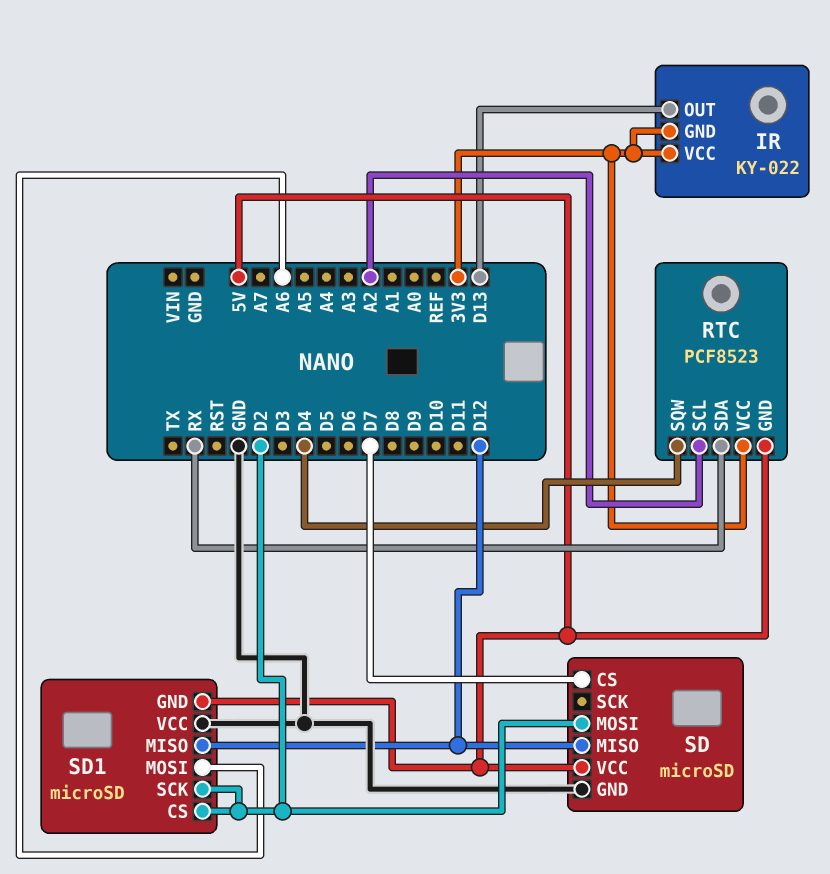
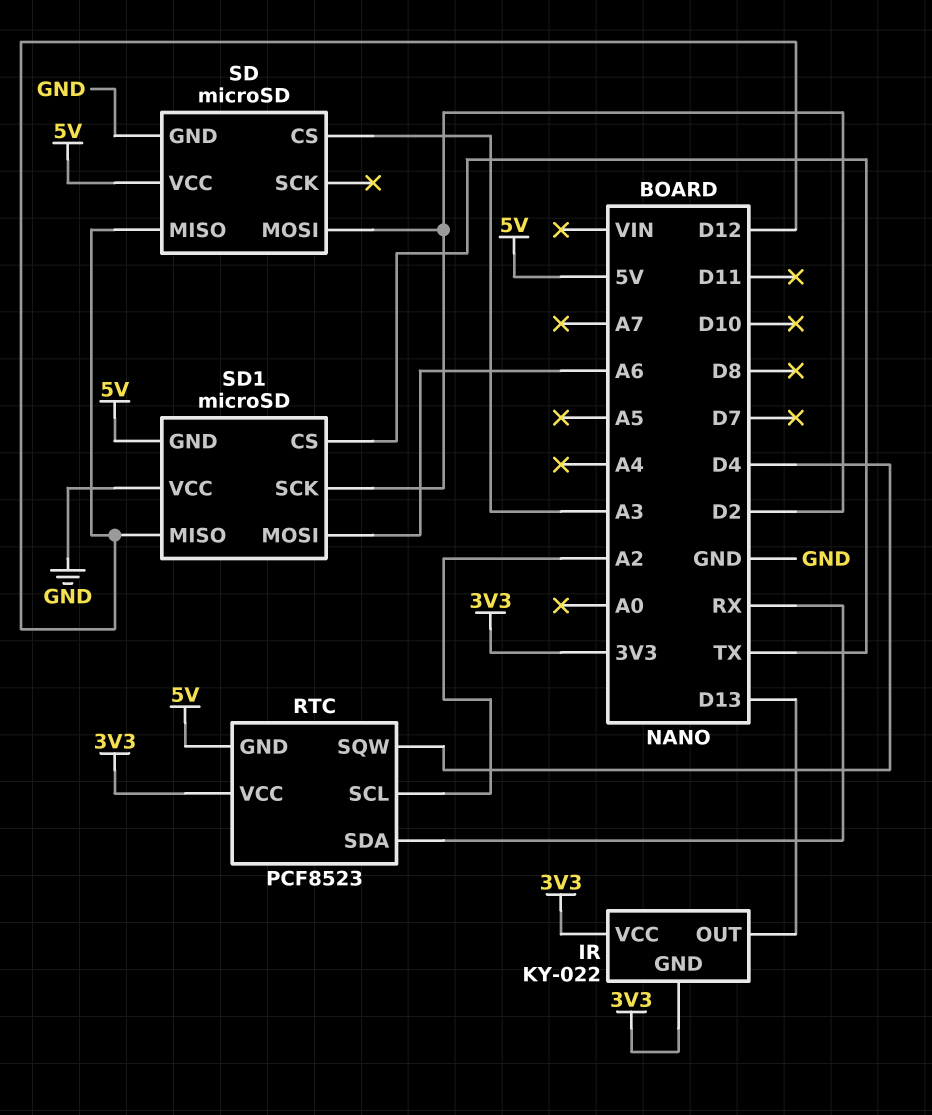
SD pin CS: D7 -> A3
SD1 pin CS: D2 -> TX

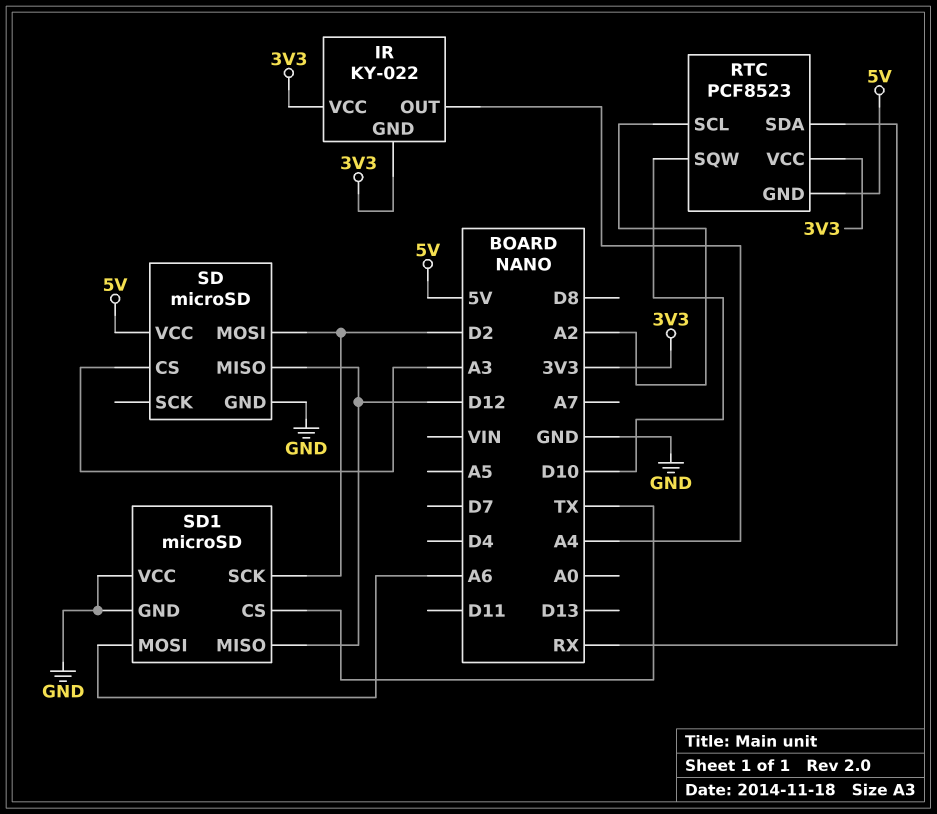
IR pin OUT: D13 -> A4
RTC pin SQW: D4 -> D10
SD1 pin GND: 5V -> GND

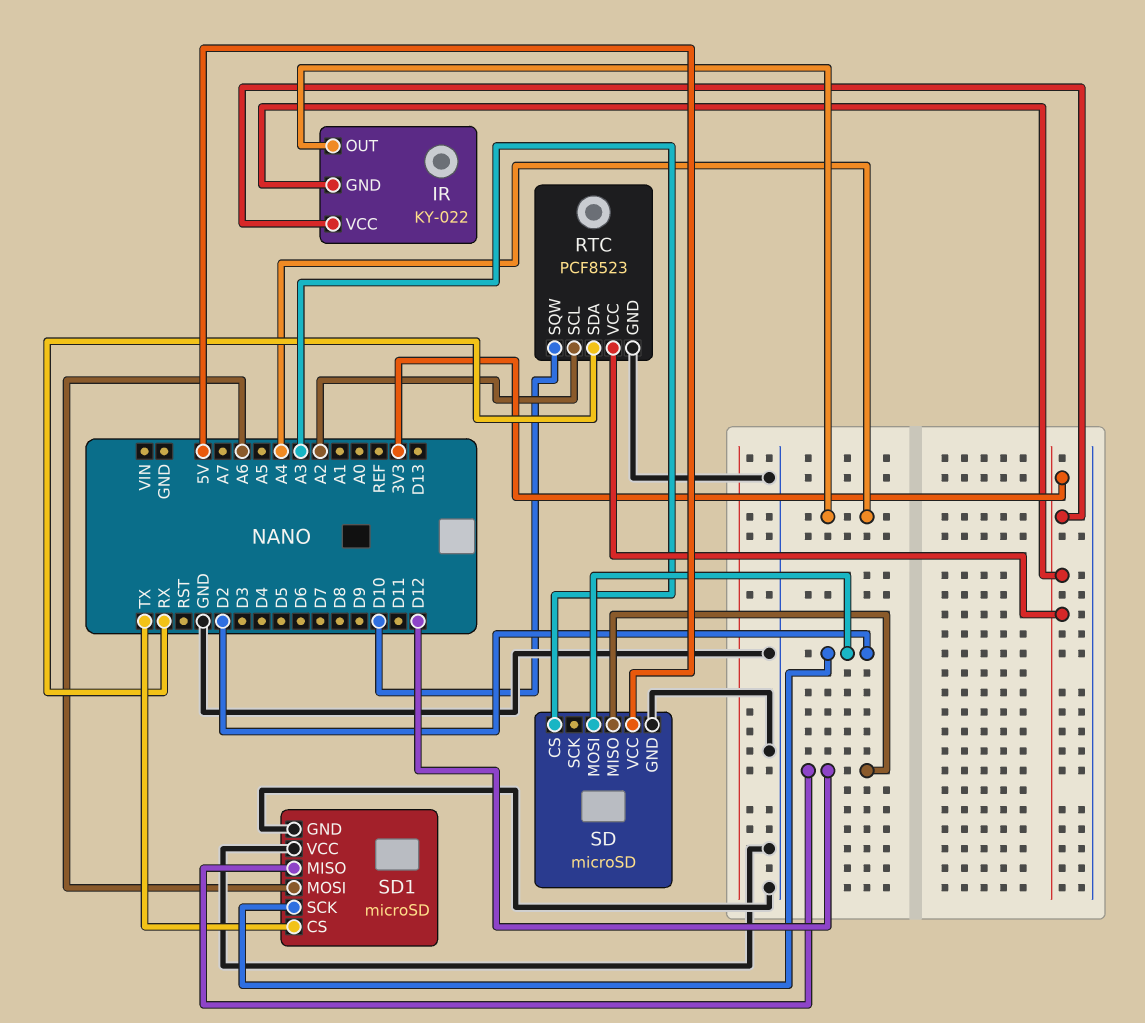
RTC pin GND: 5V -> GND

